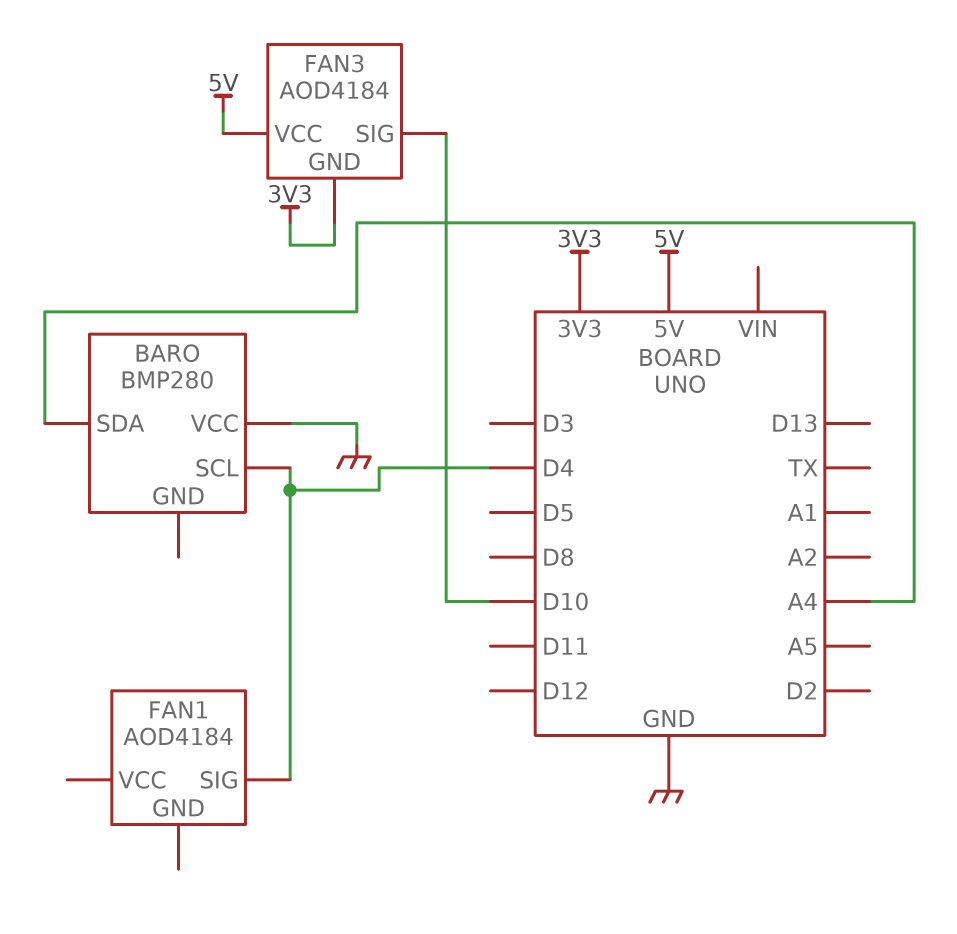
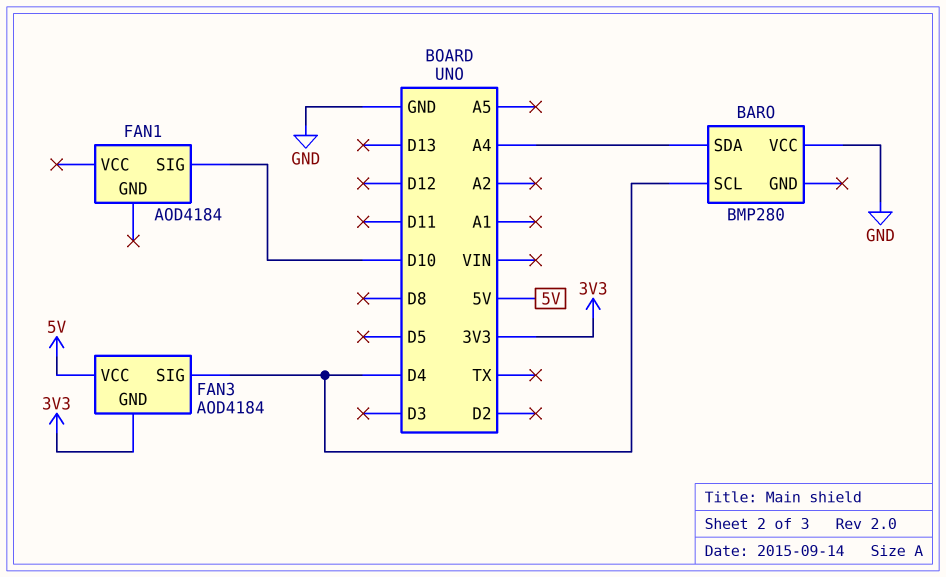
FAN1 pin SIG: D4 -> D10
FAN3 pin SIG: D10 -> D4

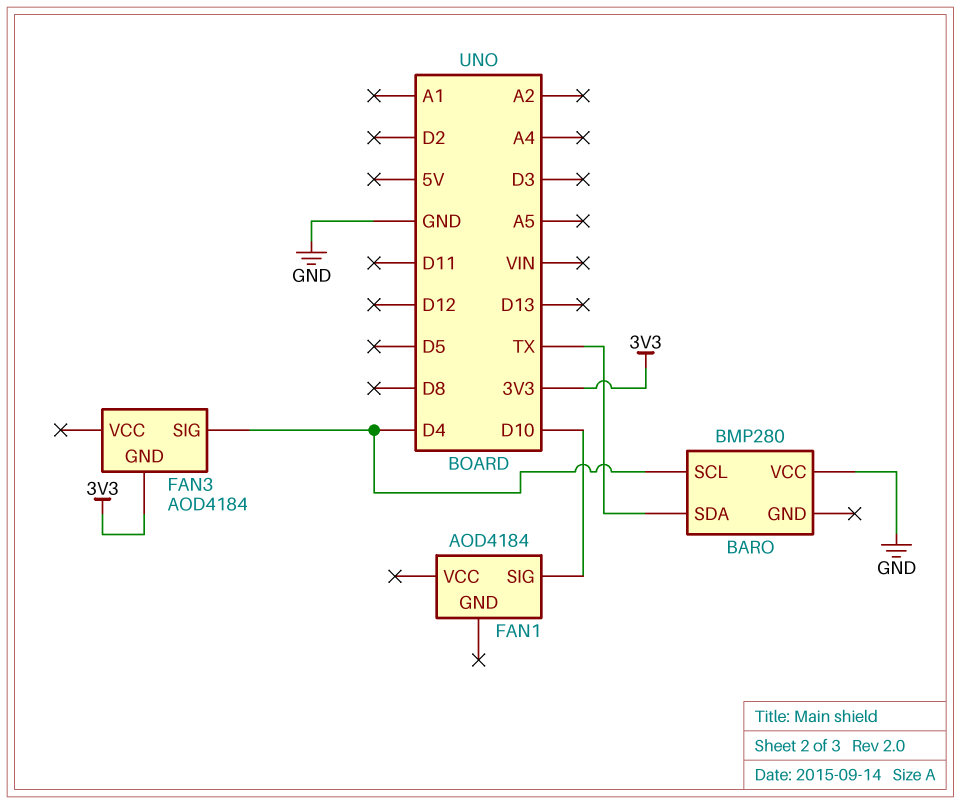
BARO pin SDA: A4 -> TX
FAN3 pin VCC: 5V -> none

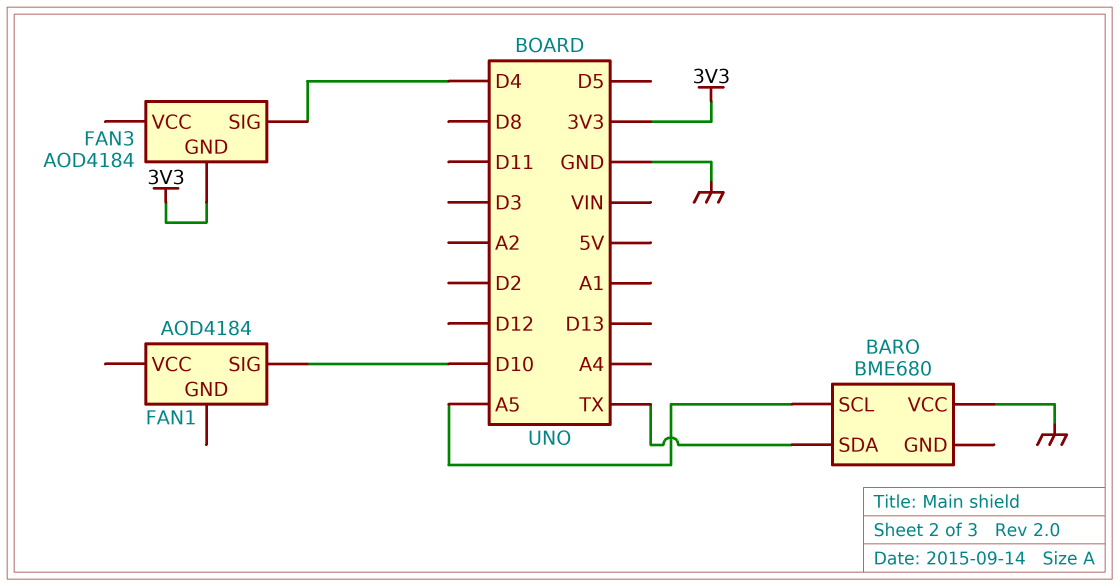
BARO: BMP280 -> BME680
BARO pin SCL: D4 -> A5

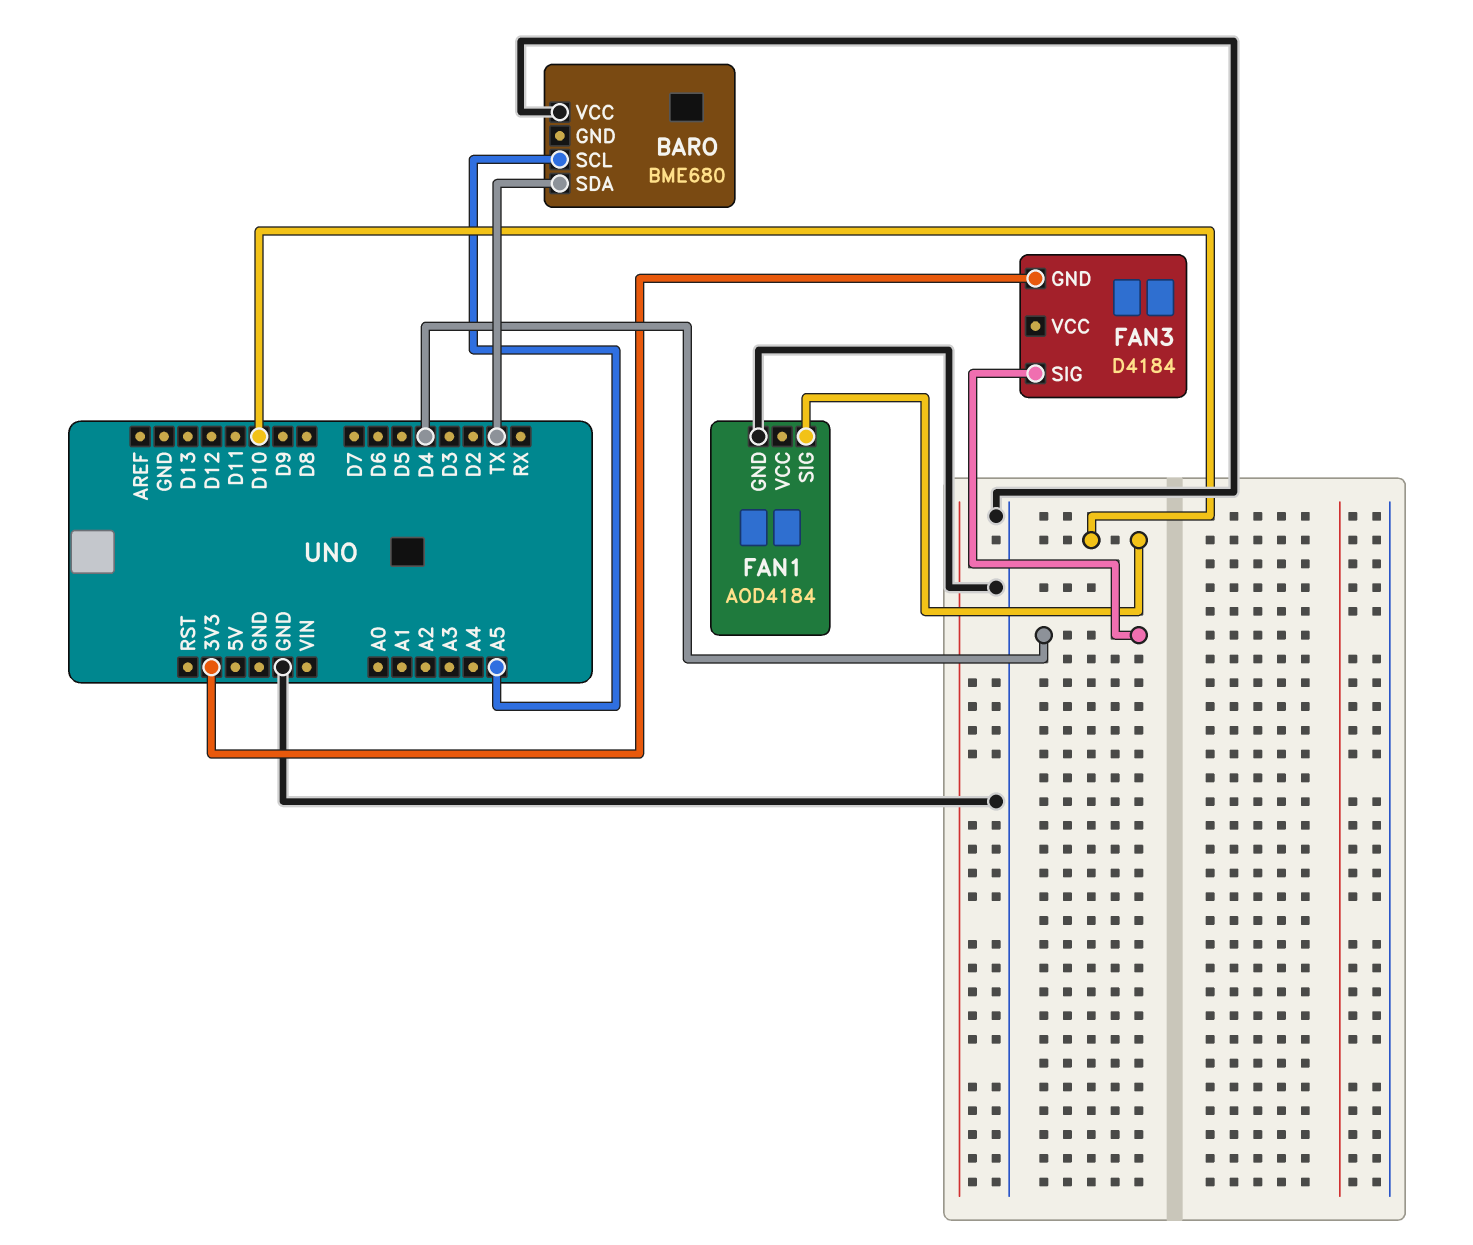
FAN1 pin GND: none -> GND
FAN3: AOD4184 -> D4184

